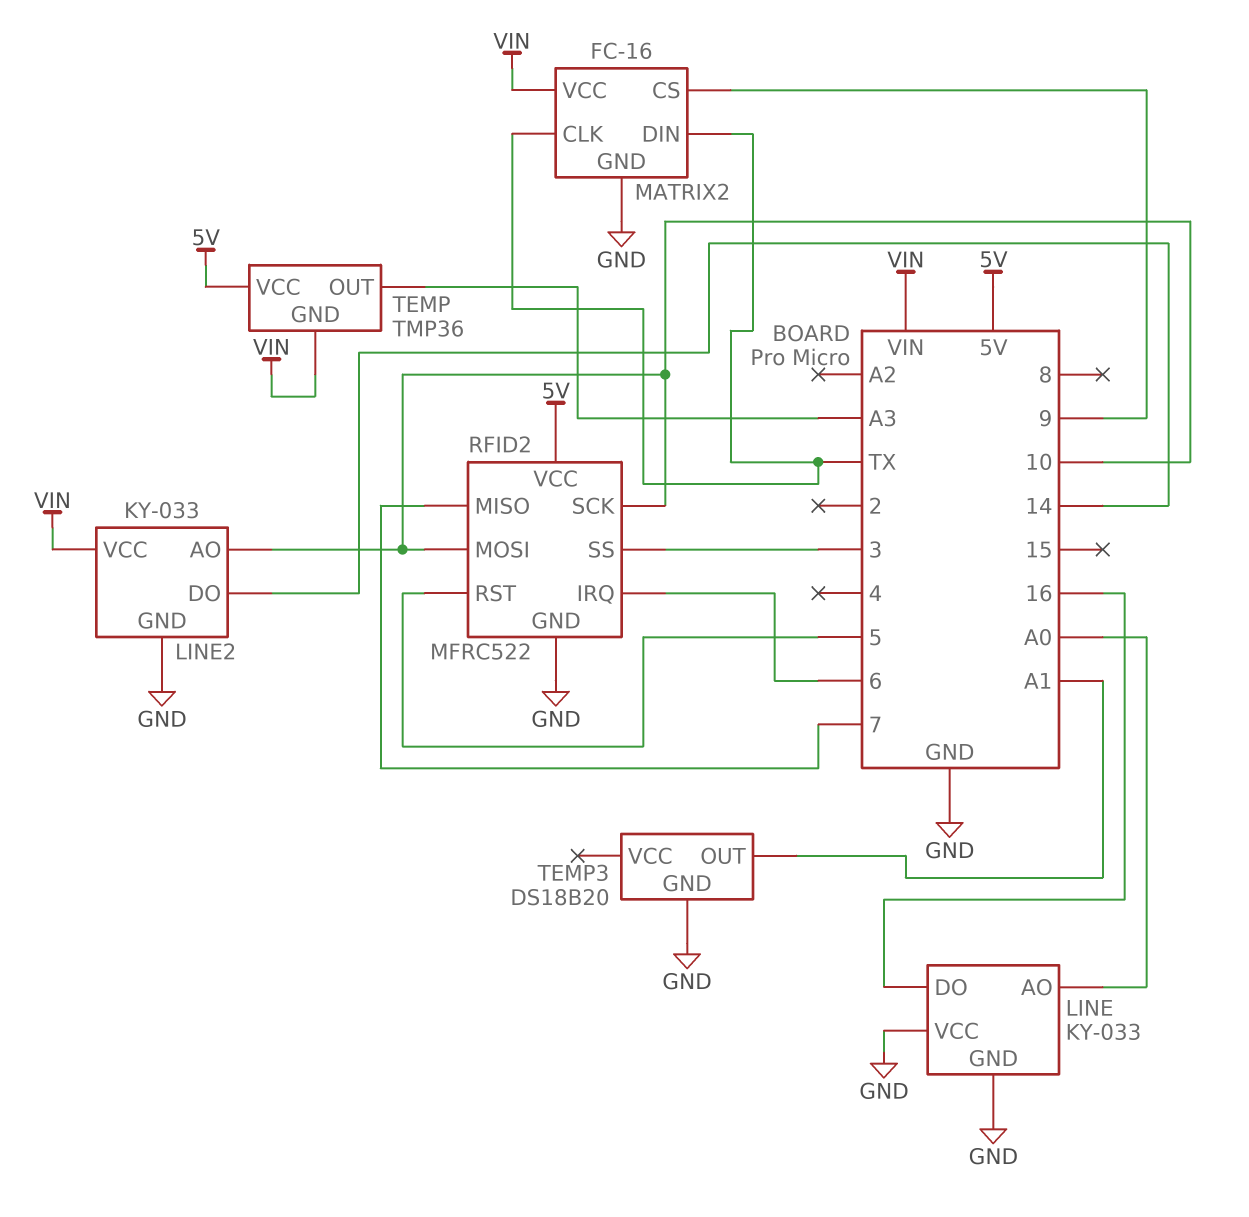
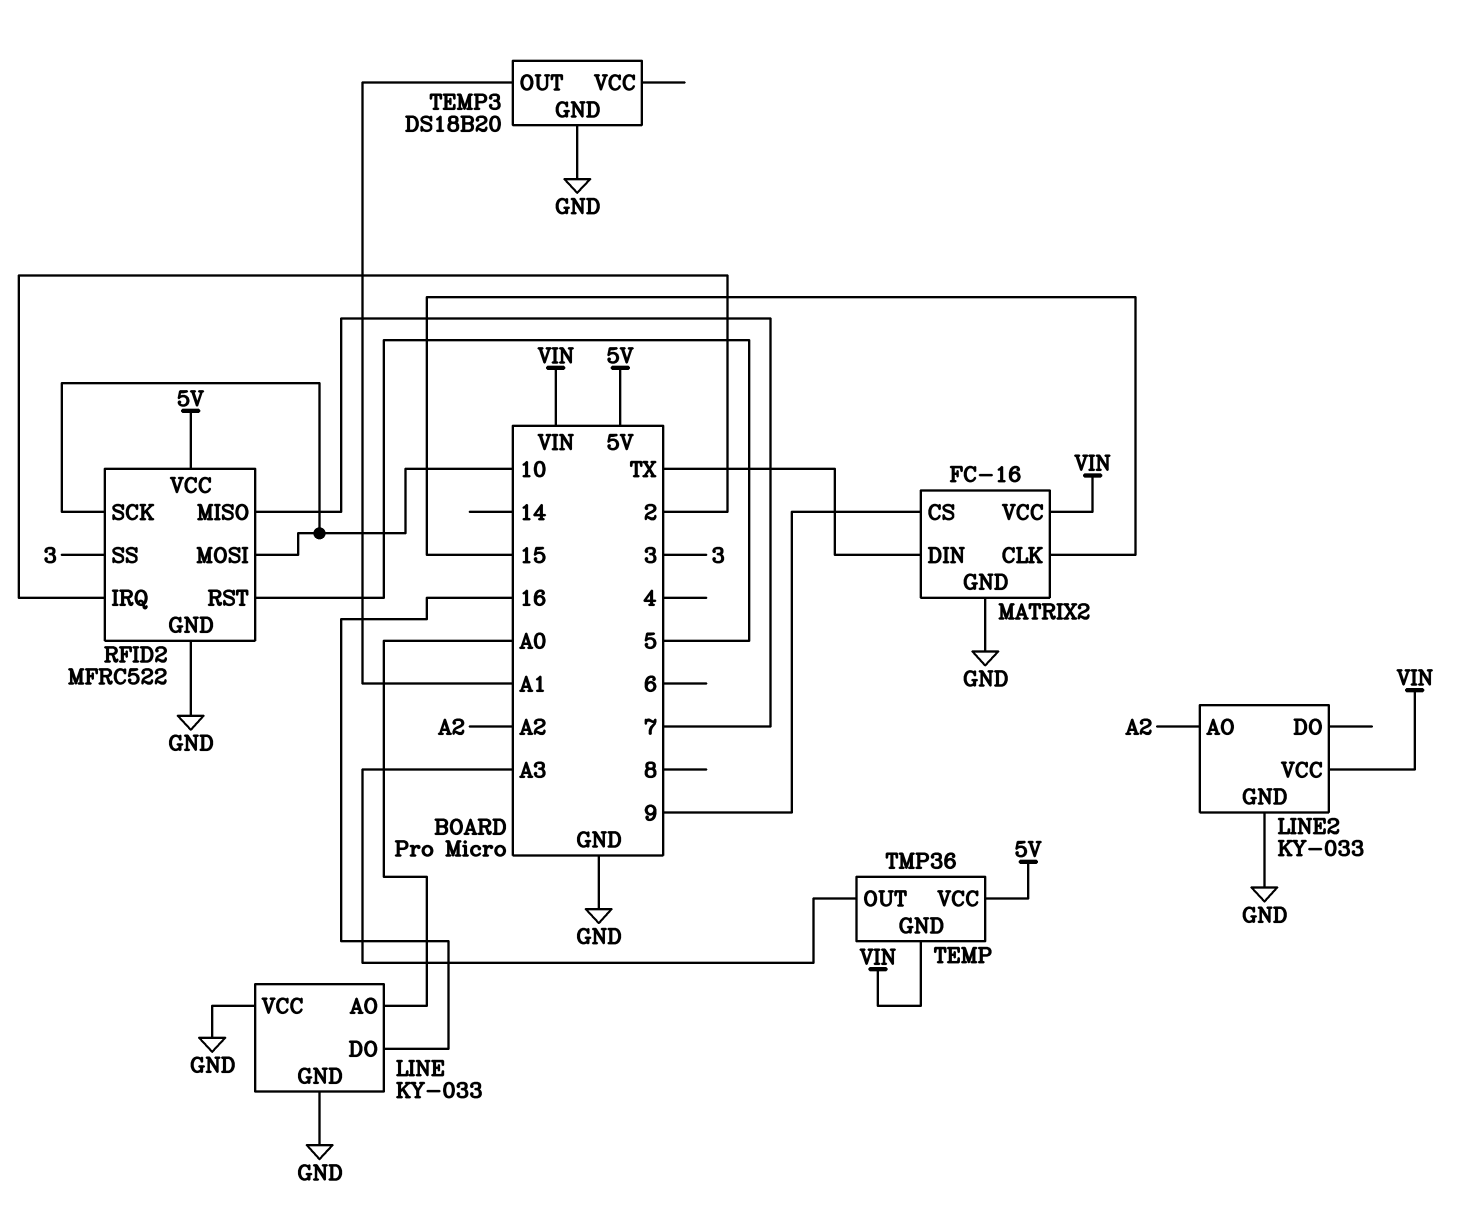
LINE2 pin AO: 10 -> A2
LINE2 pin DO: 14 -> none
MATRIX2 pin CLK: TX -> 15
RFID2 pin IRQ: 6 -> 2

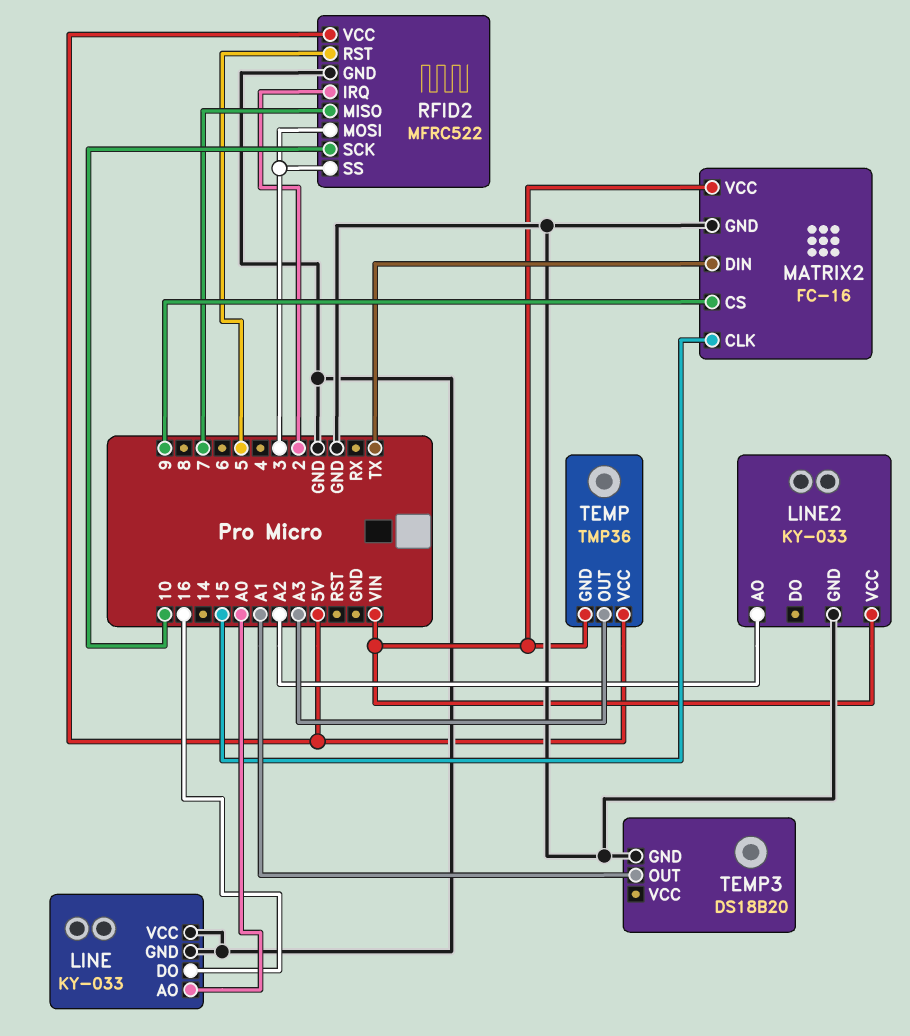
RFID2 pin MOSI: 10 -> 3

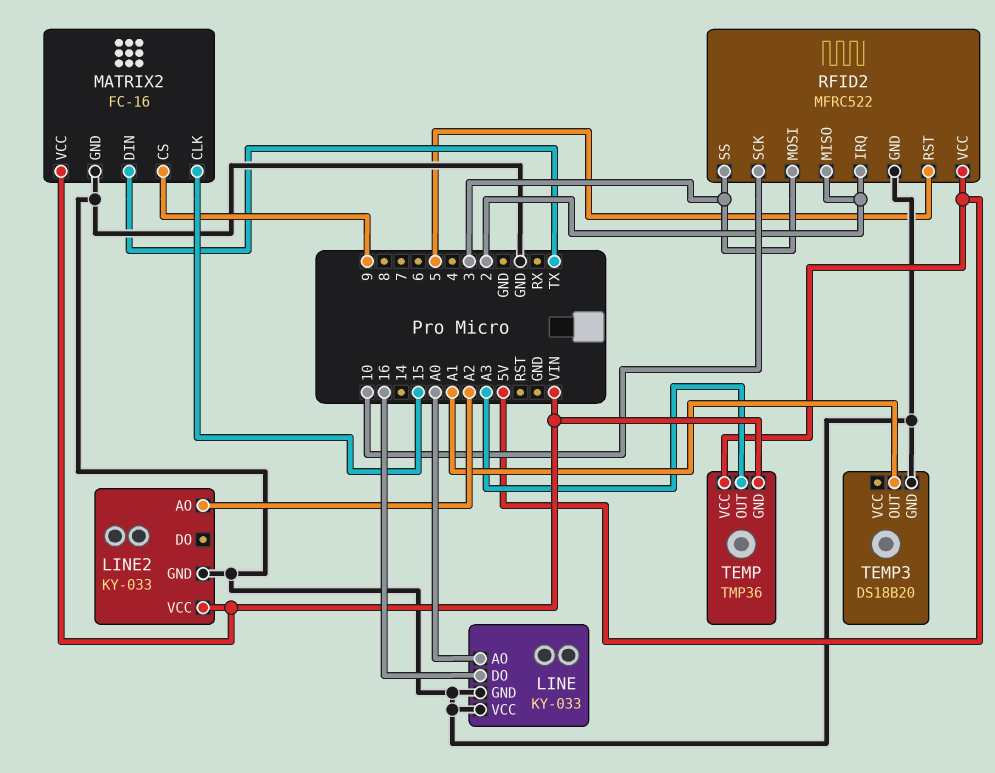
RFID2 pin MISO: 7 -> 2

